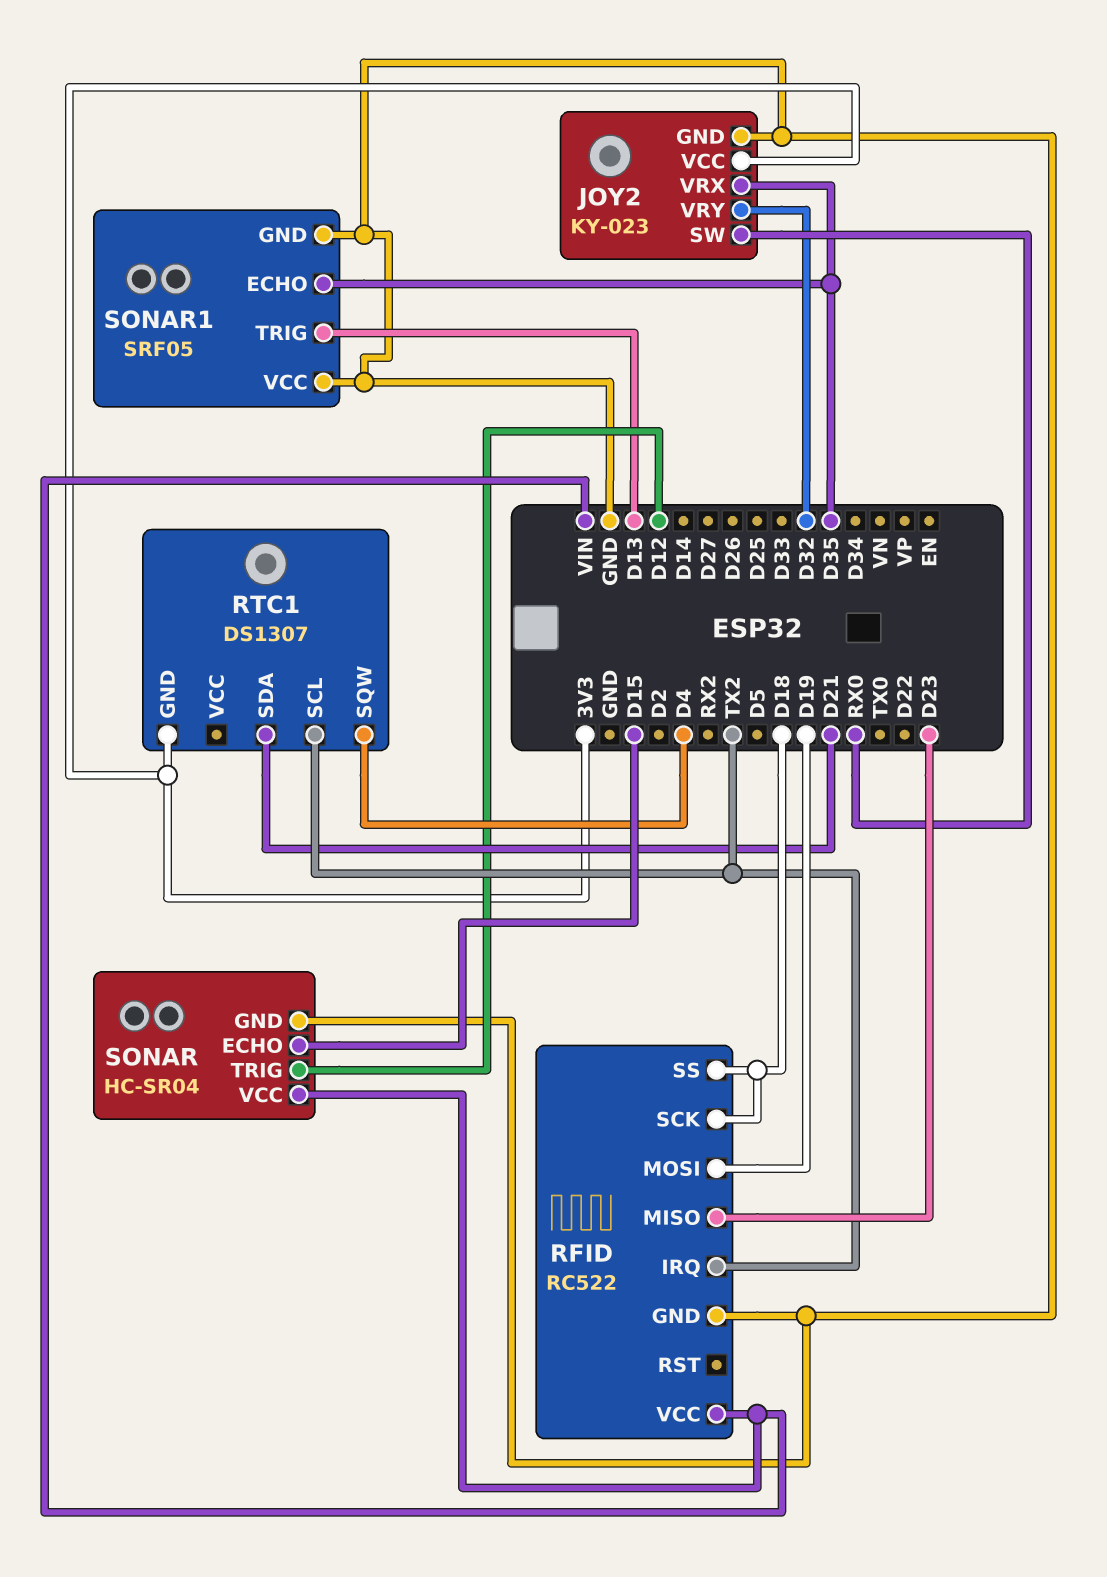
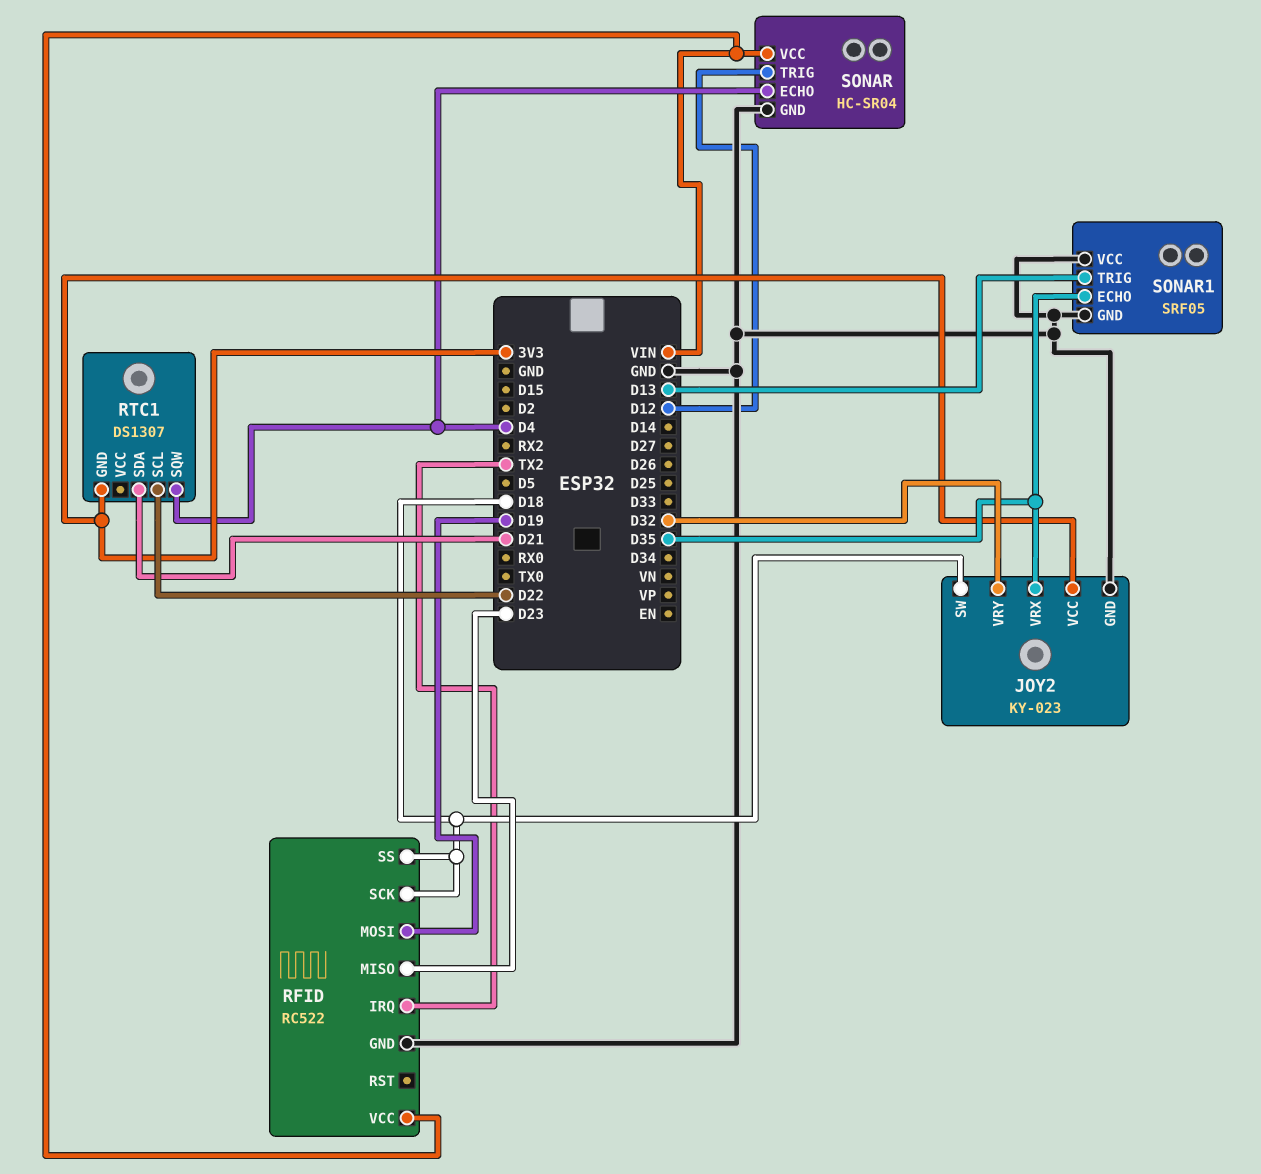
JOY2 pin SW: RX0 -> D18
RTC1 pin SCL: TX2 -> D22
SONAR pin ECHO: D15 -> D4

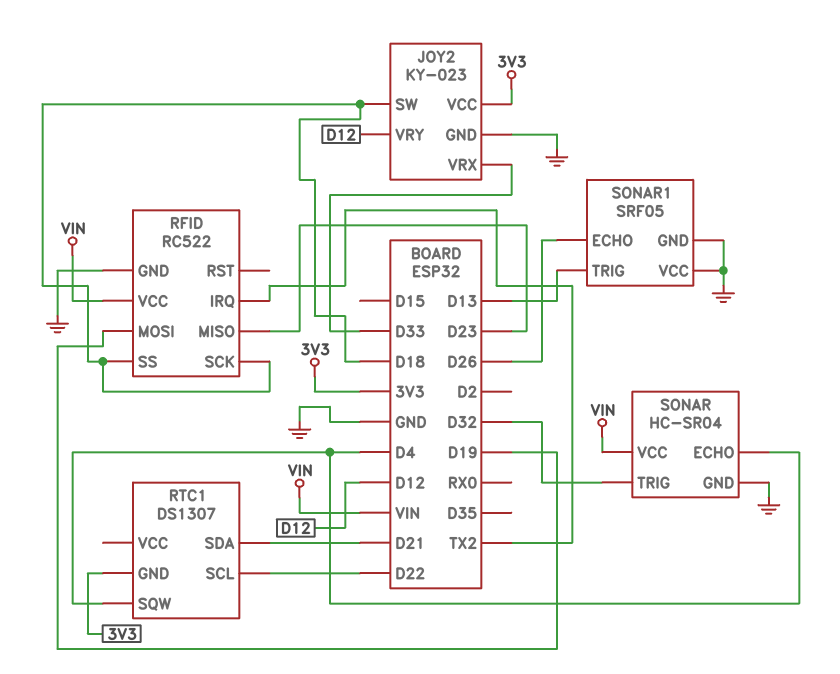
JOY2 pin VRX: D35 -> D33
JOY2 pin VRY: D32 -> D12
SONAR pin TRIG: D12 -> D32
SONAR1 pin ECHO: D35 -> D26

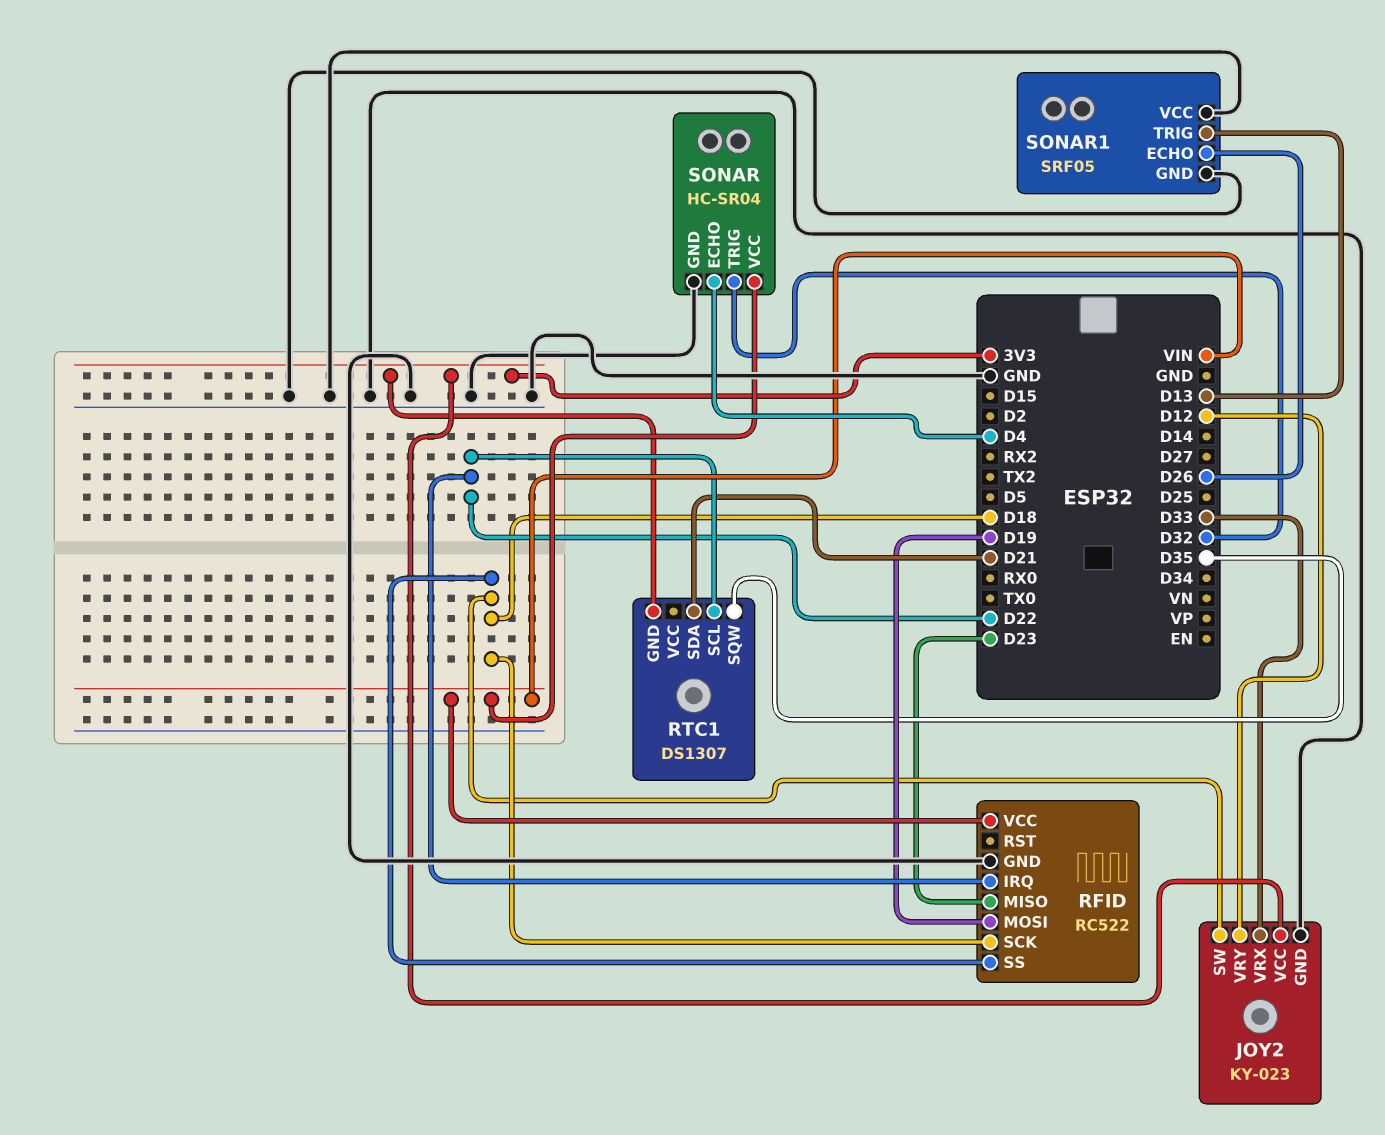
RFID pin IRQ: TX2 -> D22
RTC1 pin SQW: D4 -> D35

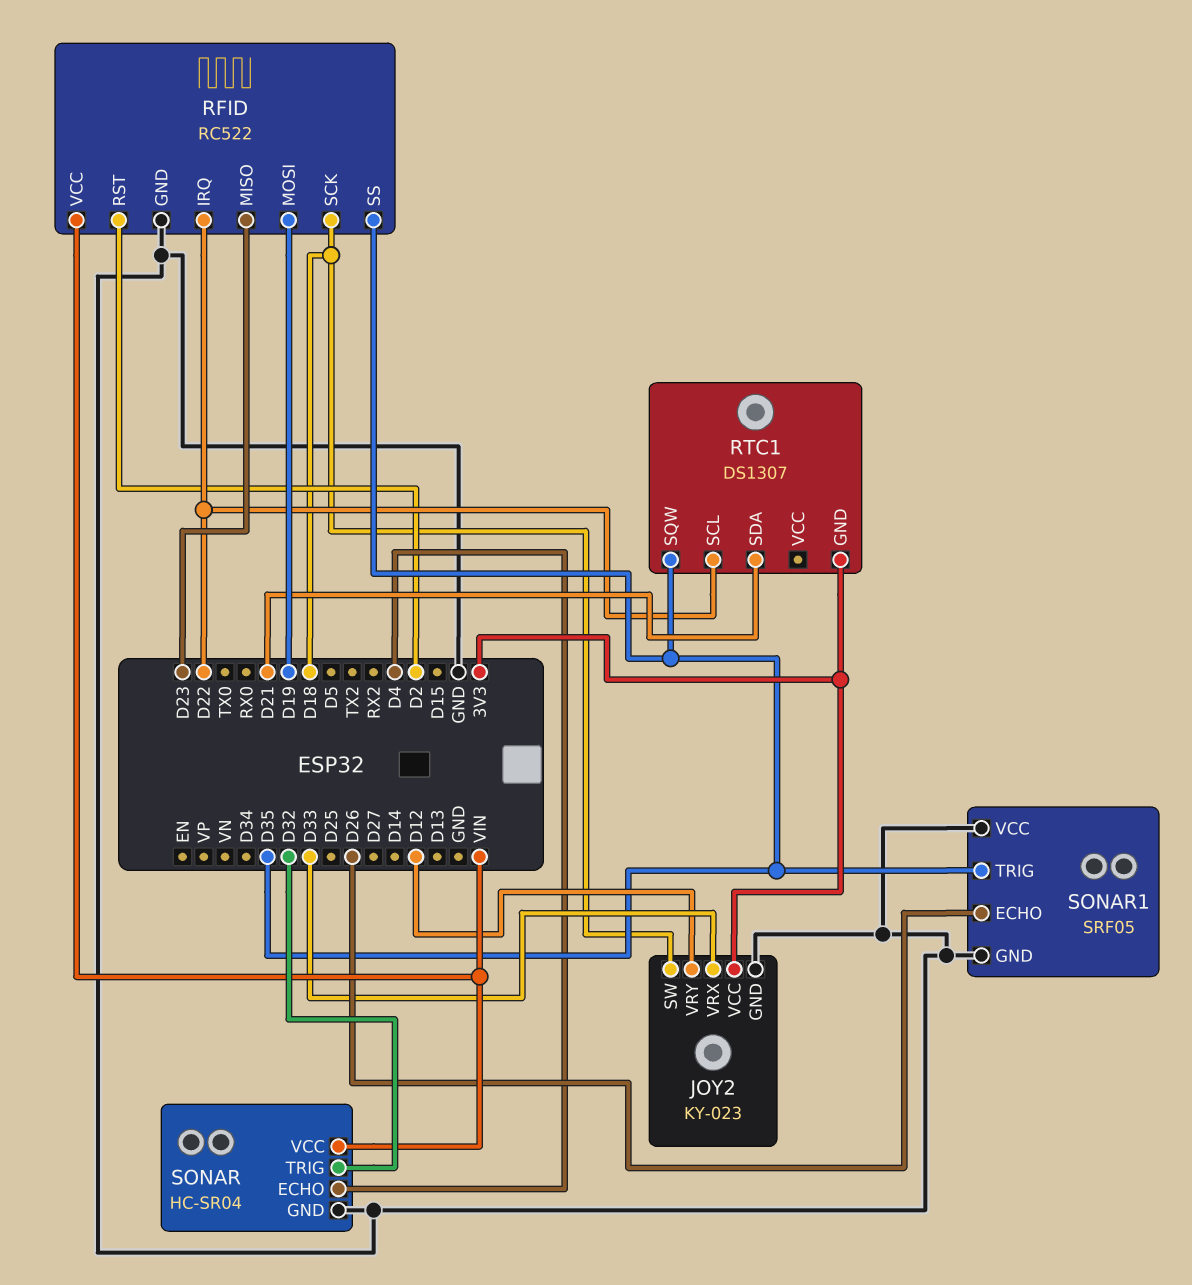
RFID pin RST: none -> D2
RFID pin SS: D18 -> D35
SONAR1 pin TRIG: D13 -> D35

